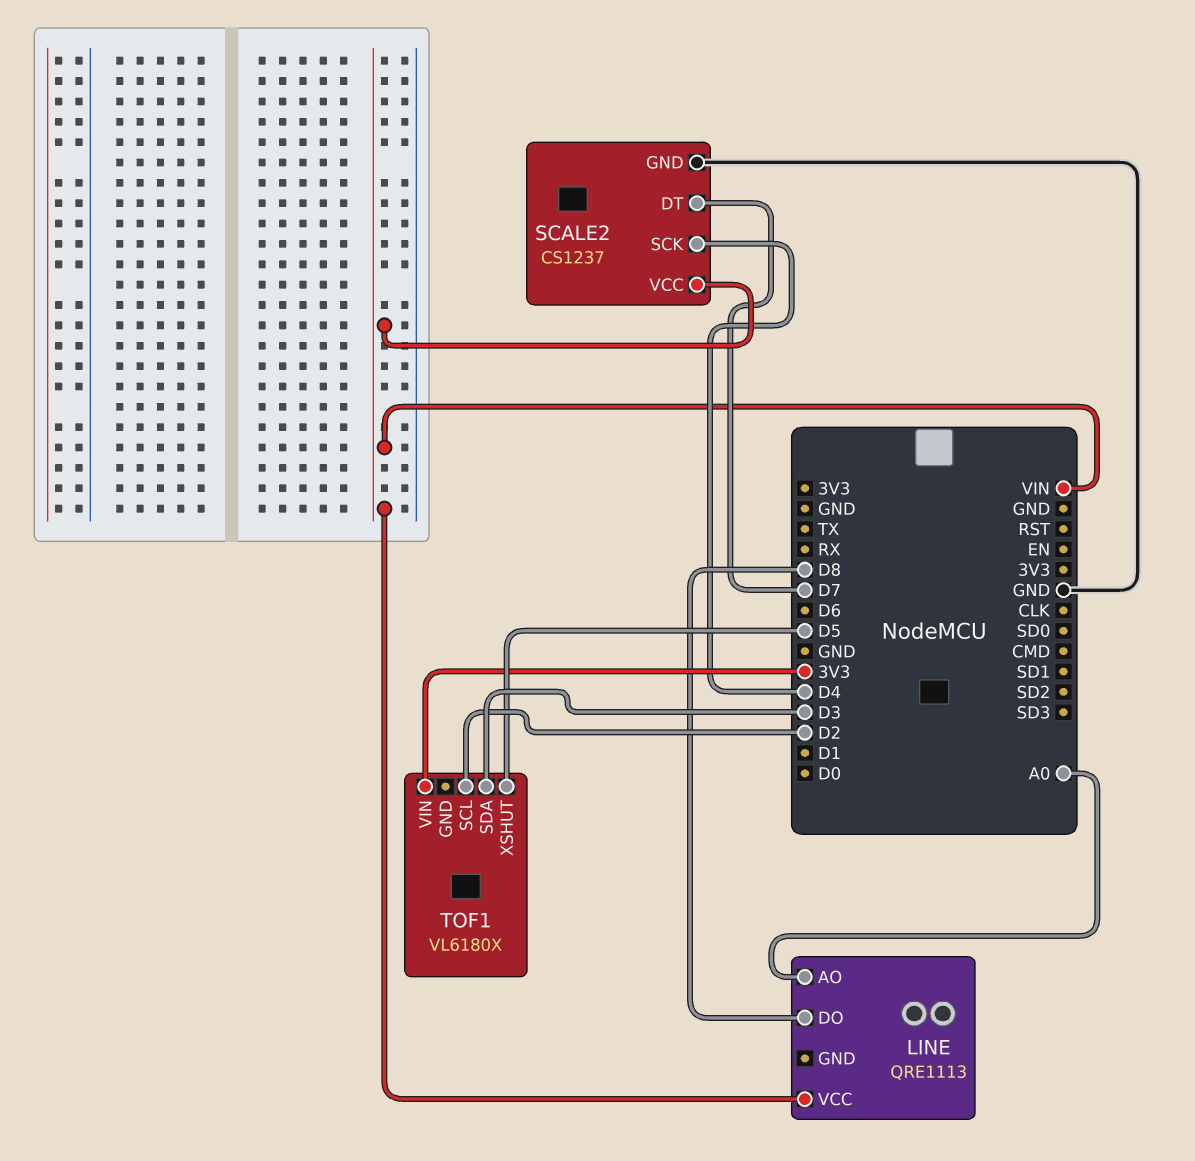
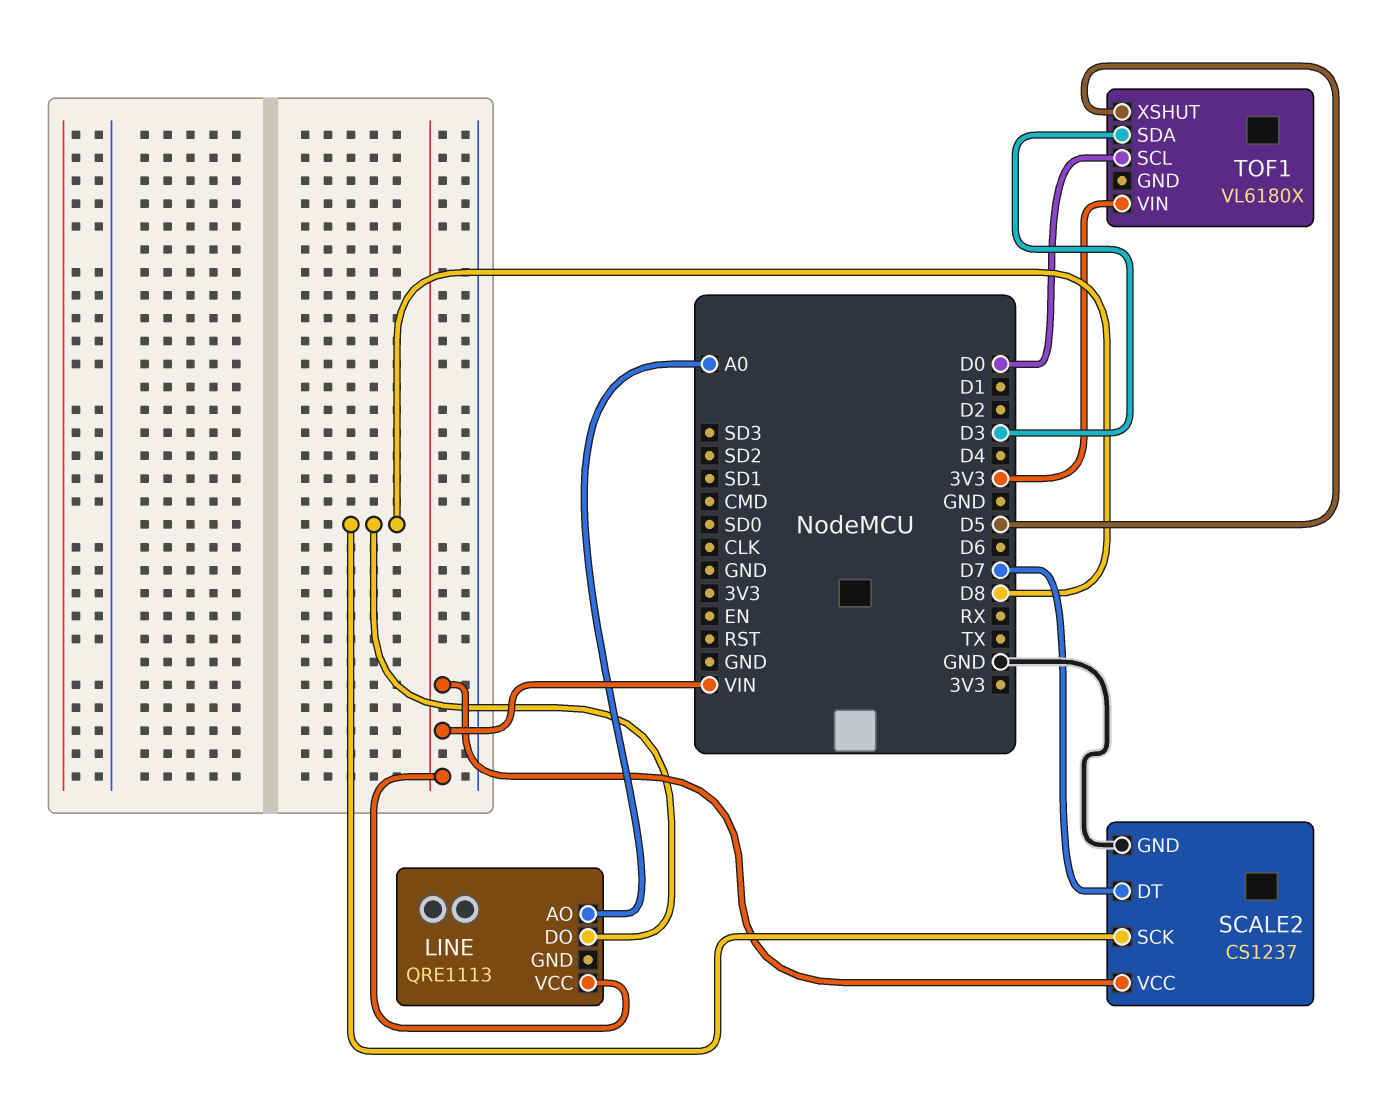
SCALE2 pin SCK: D4 -> D8
TOF1 pin SCL: D2 -> D0

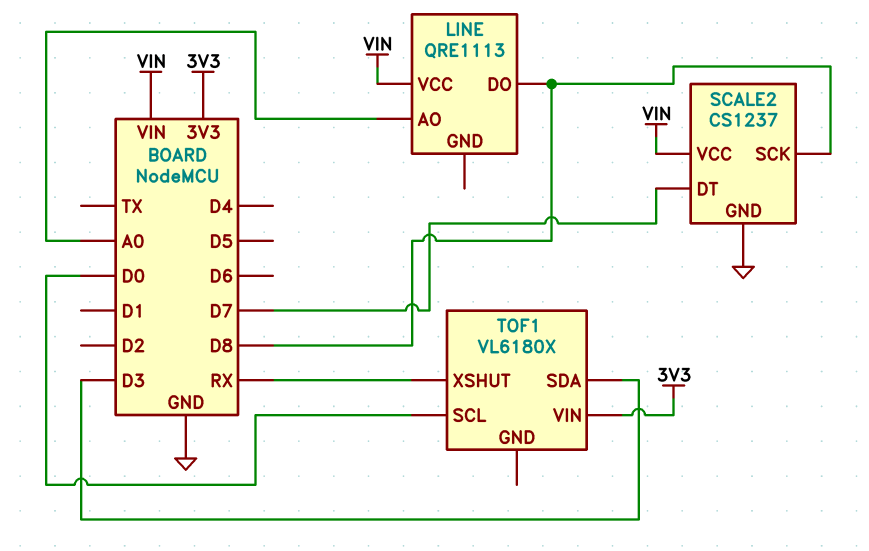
TOF1 pin XSHUT: D5 -> RX

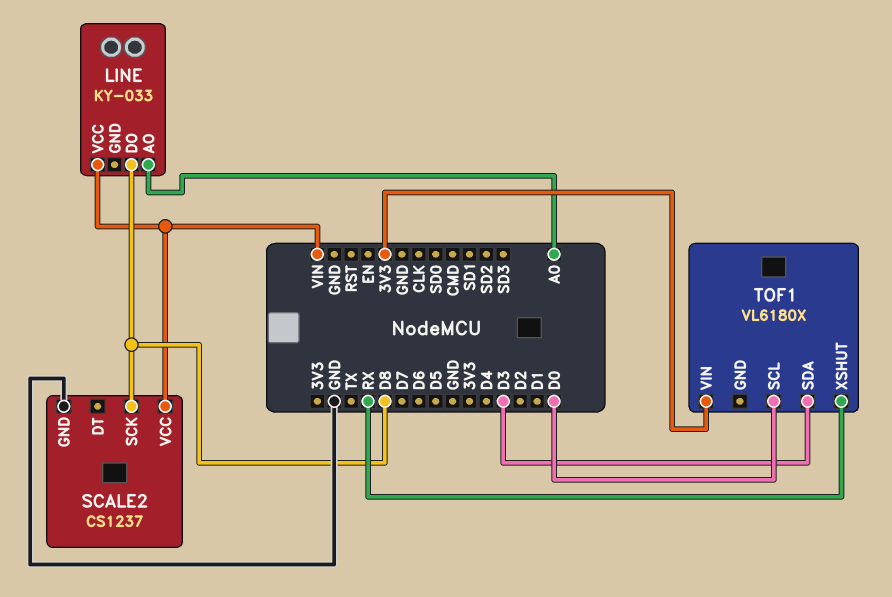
LINE: QRE1113 -> KY-033
SCALE2 pin DT: D7 -> none

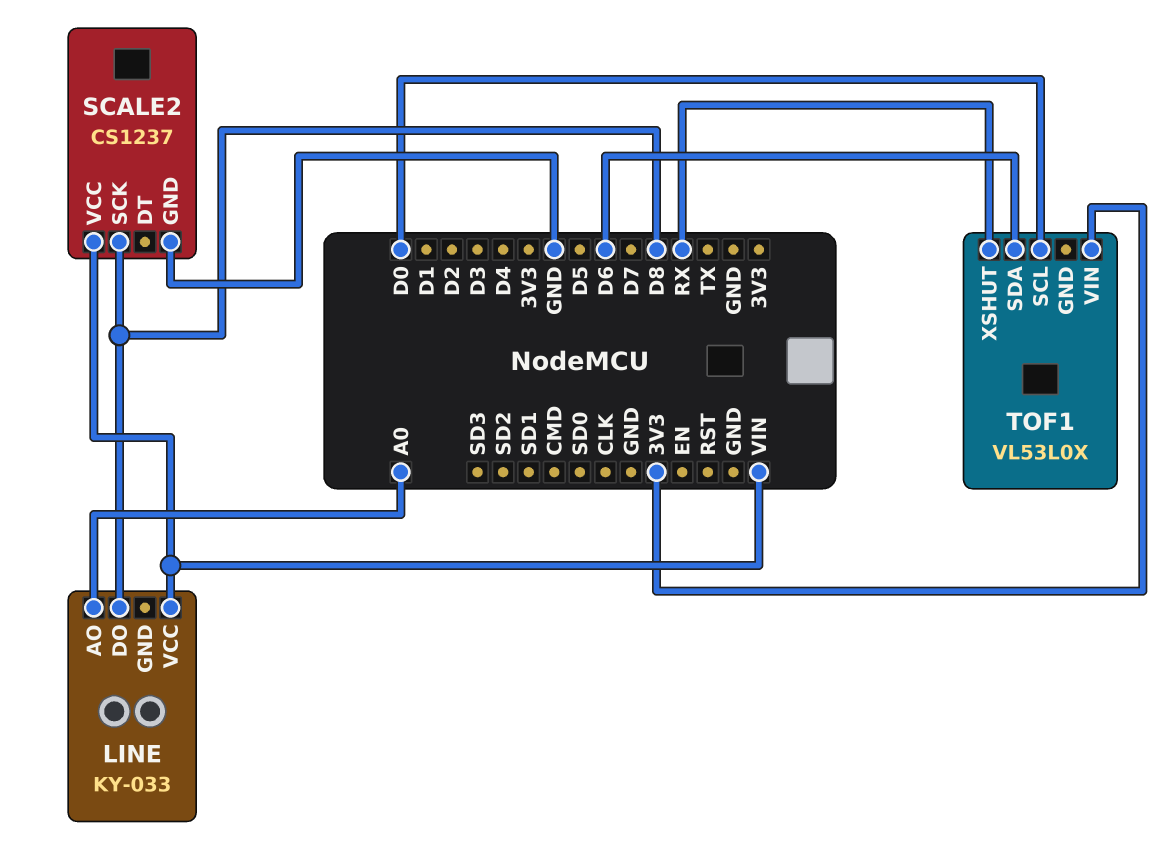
TOF1: VL6180X -> VL53L0X
TOF1 pin SDA: D3 -> D6

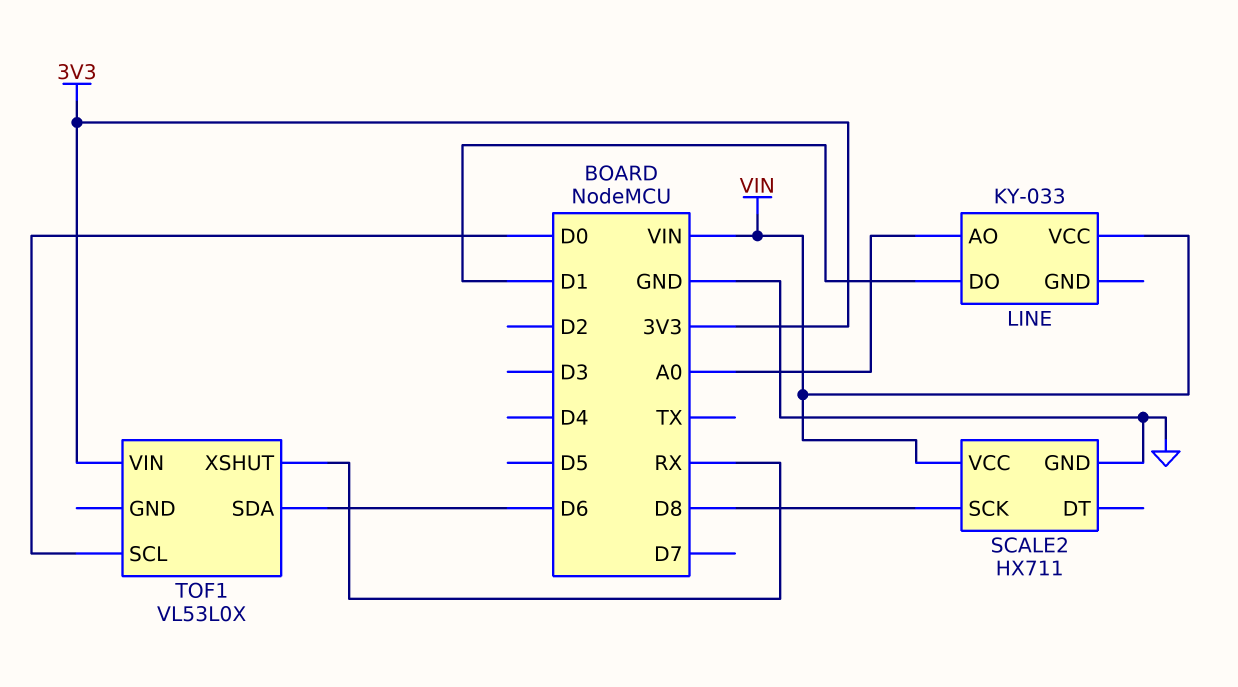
LINE pin DO: D8 -> D1
SCALE2: CS1237 -> HX711

